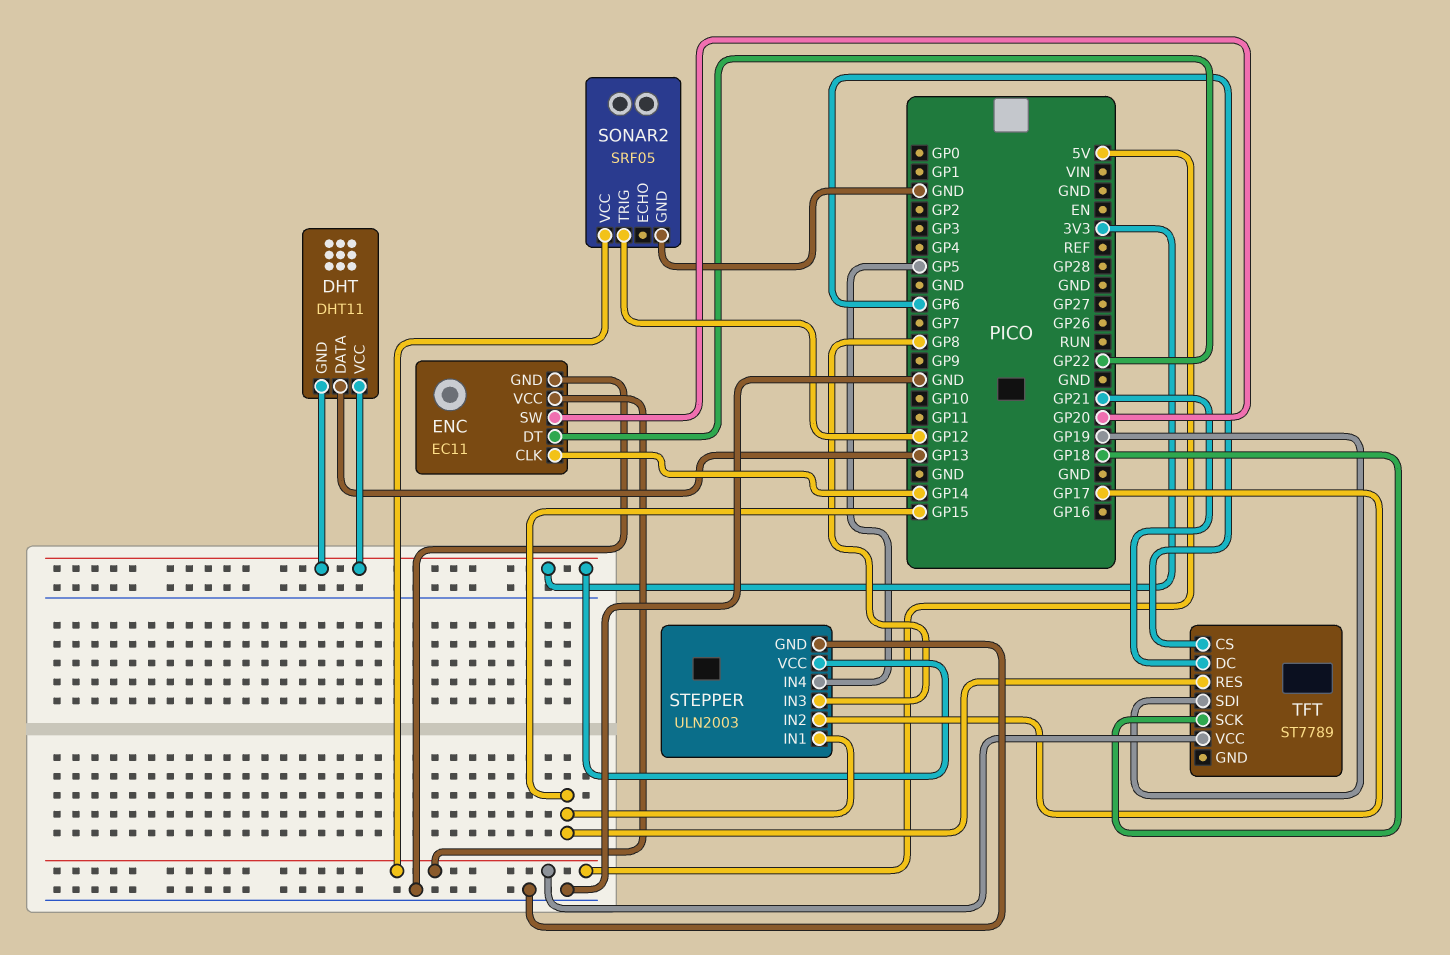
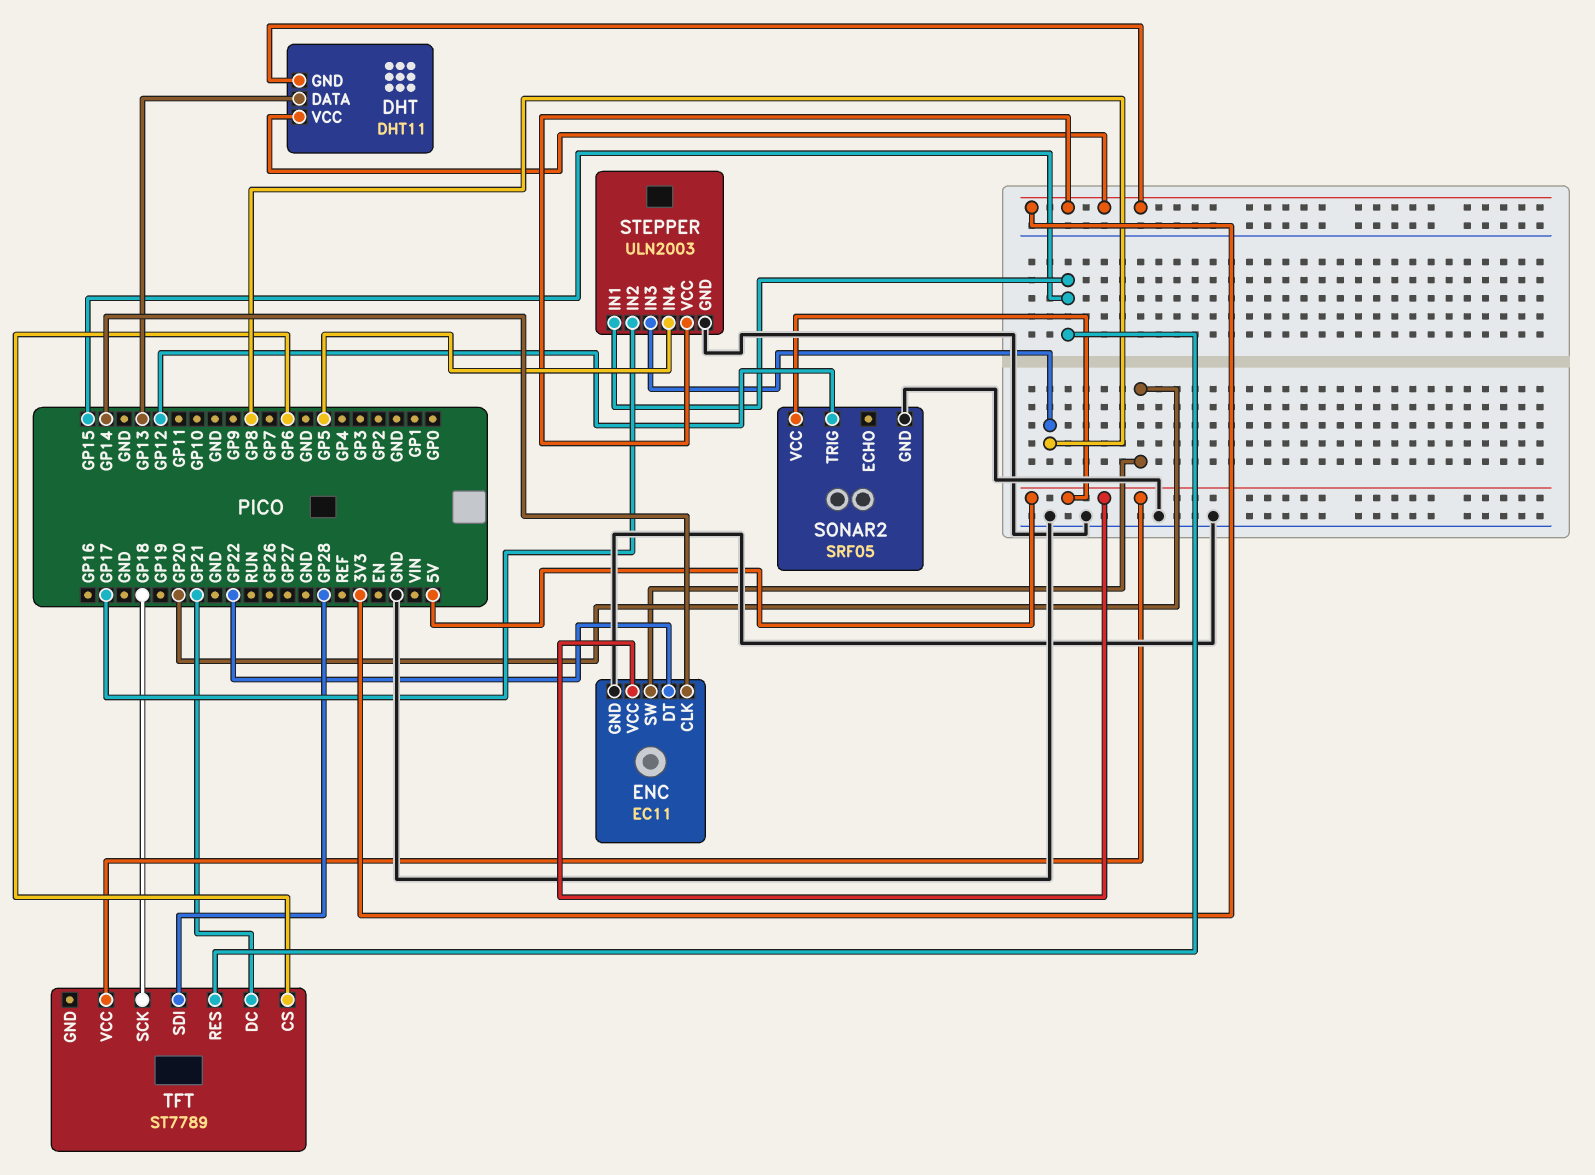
TFT pin SDI: GP19 -> GP28

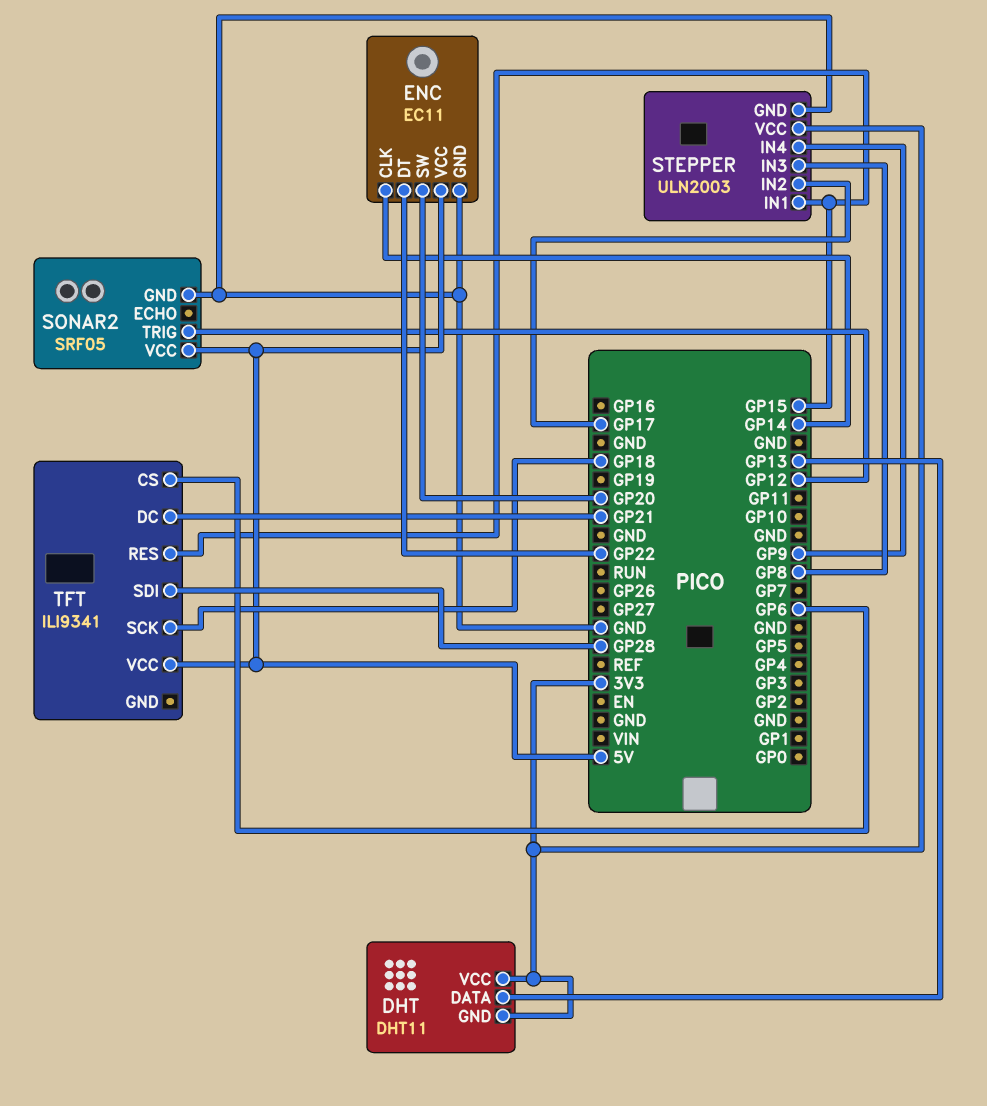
STEPPER pin IN4: GP5 -> GP9
TFT: ST7789 -> ILI9341

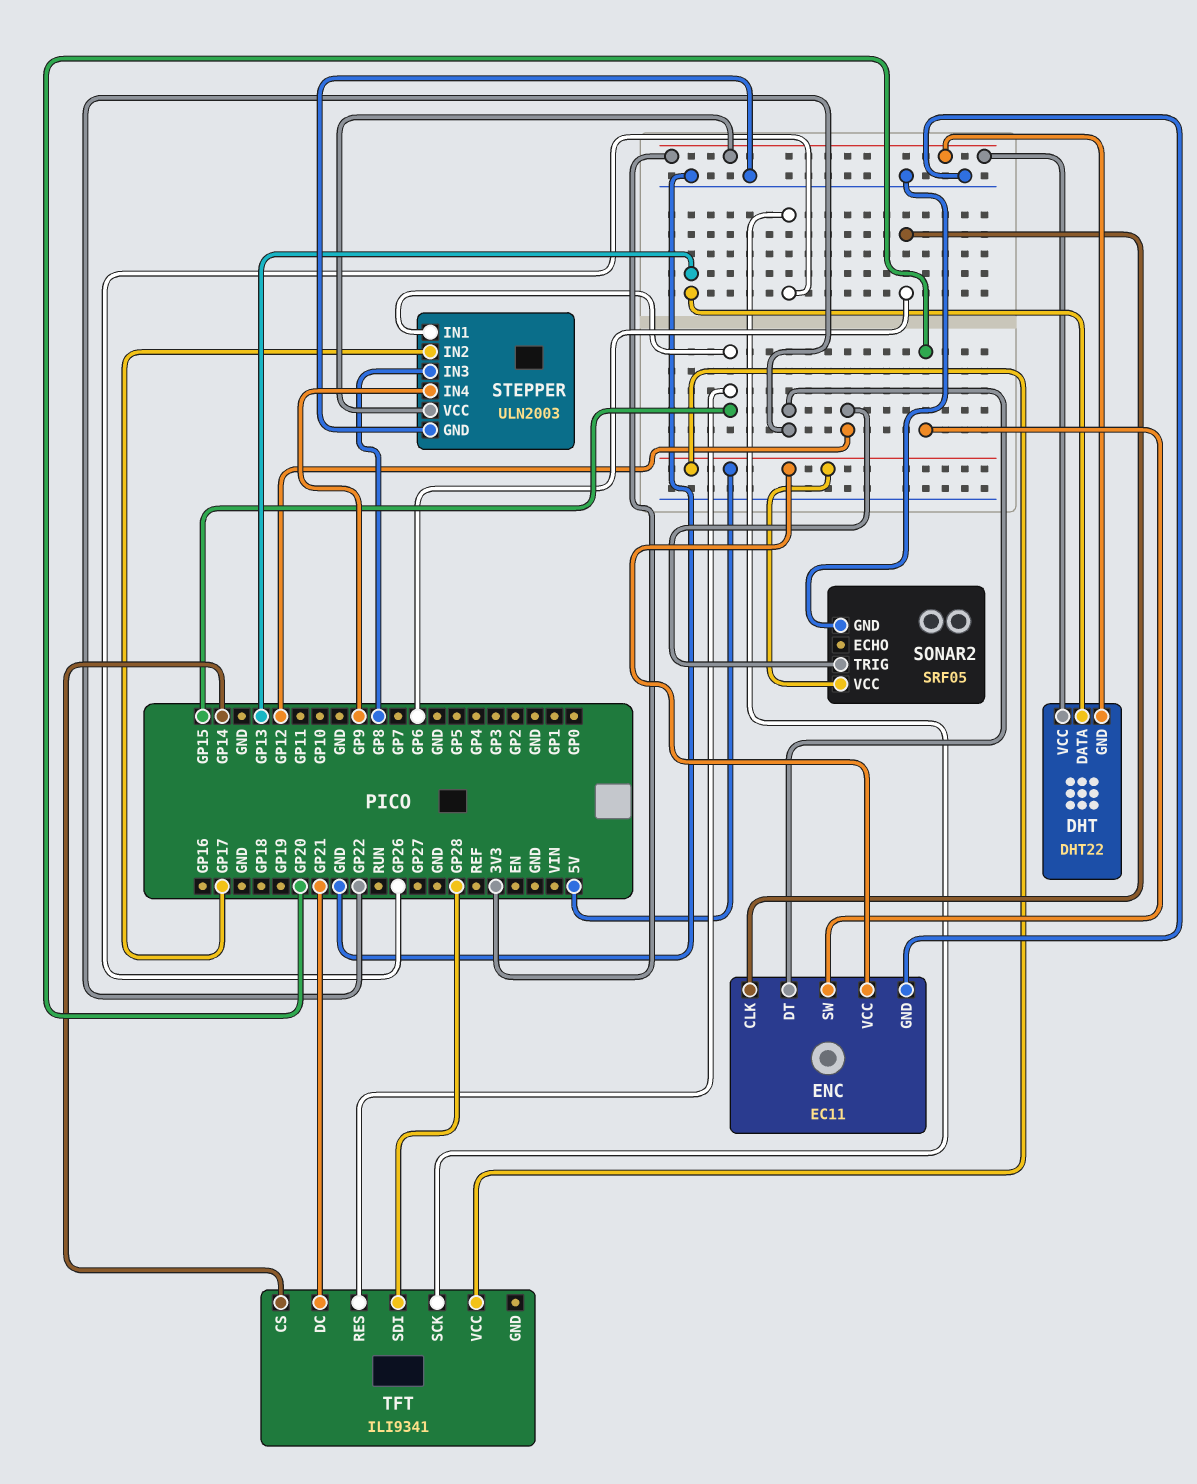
DHT: DHT11 -> DHT22
ENC pin CLK: GP14 -> GP6
TFT pin CS: GP6 -> GP14
TFT pin SCK: GP18 -> GP26

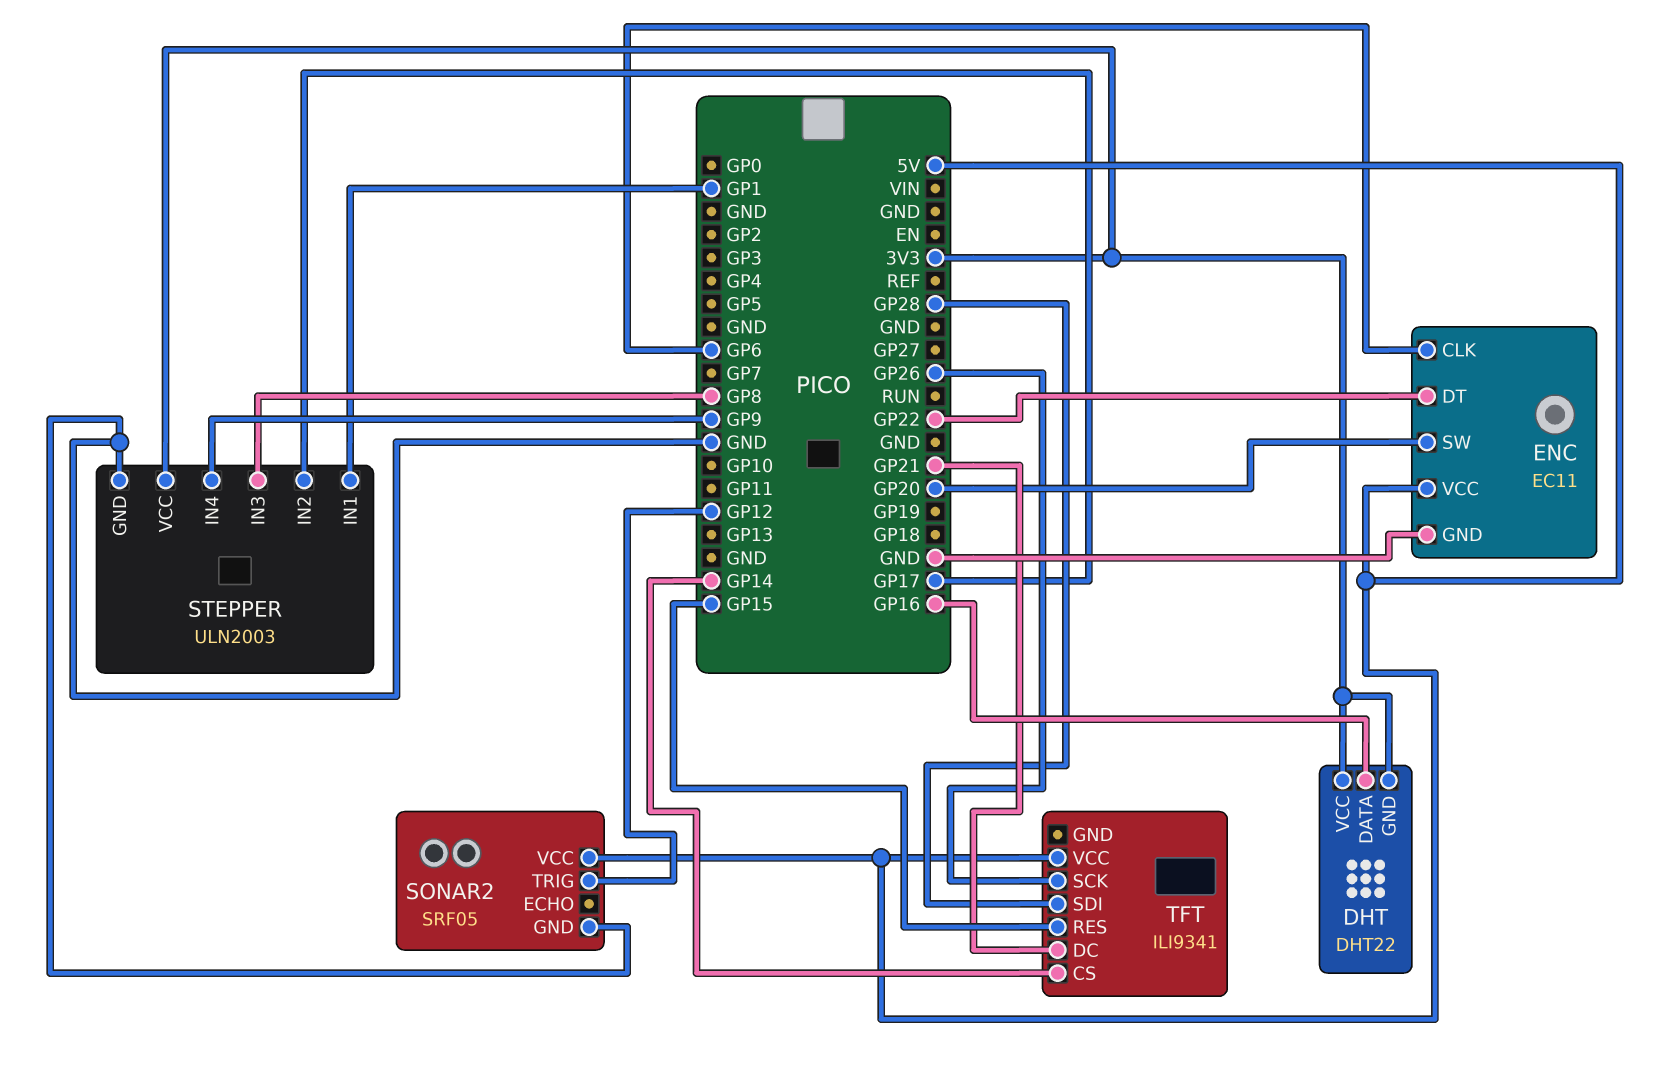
DHT pin DATA: GP13 -> GP16
STEPPER pin IN1: GP15 -> GP1

